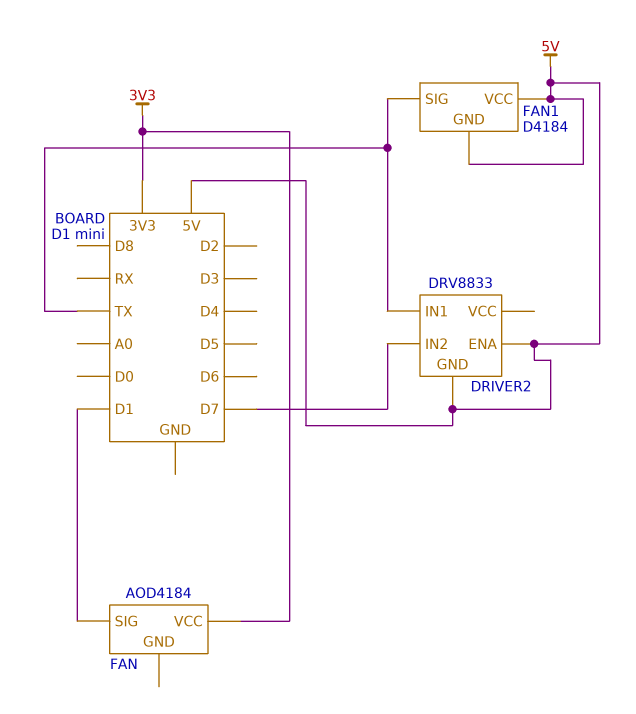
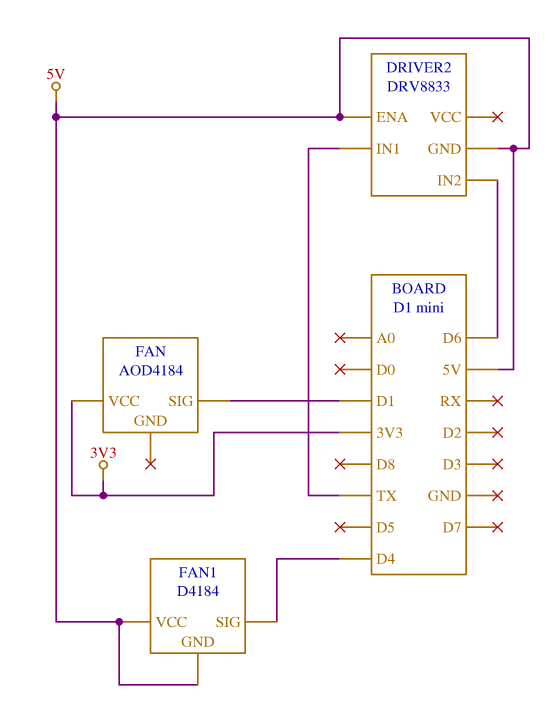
DRIVER2 pin IN2: D7 -> D6
FAN1 pin SIG: TX -> D4

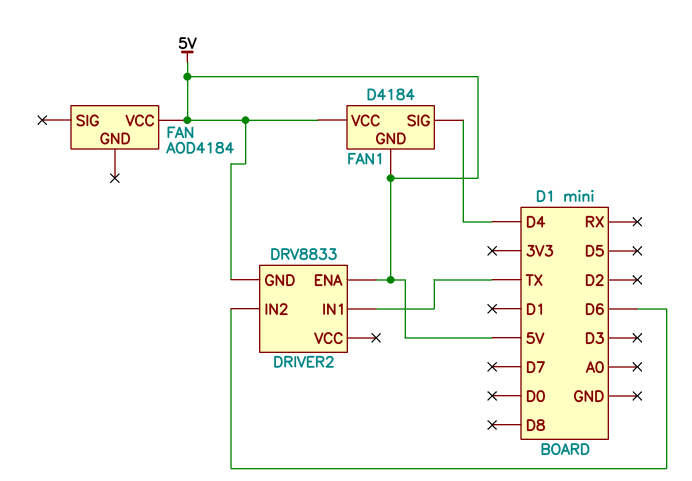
FAN pin SIG: D1 -> none
FAN pin VCC: 3V3 -> 5V

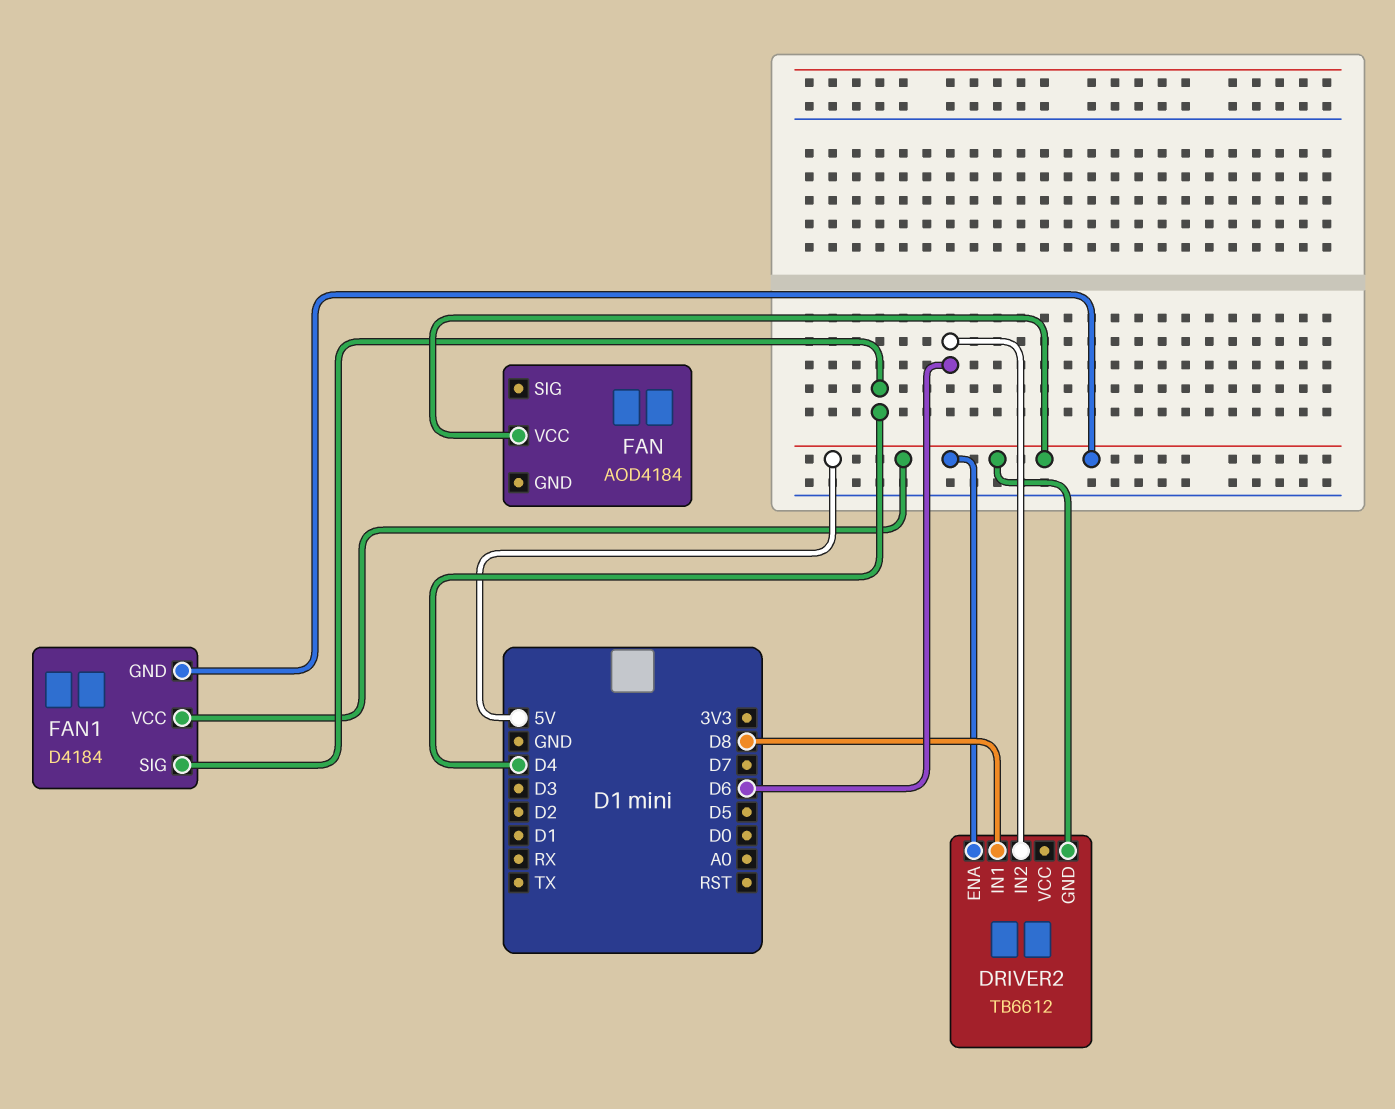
DRIVER2: DRV8833 -> TB6612
DRIVER2 pin IN1: TX -> D8

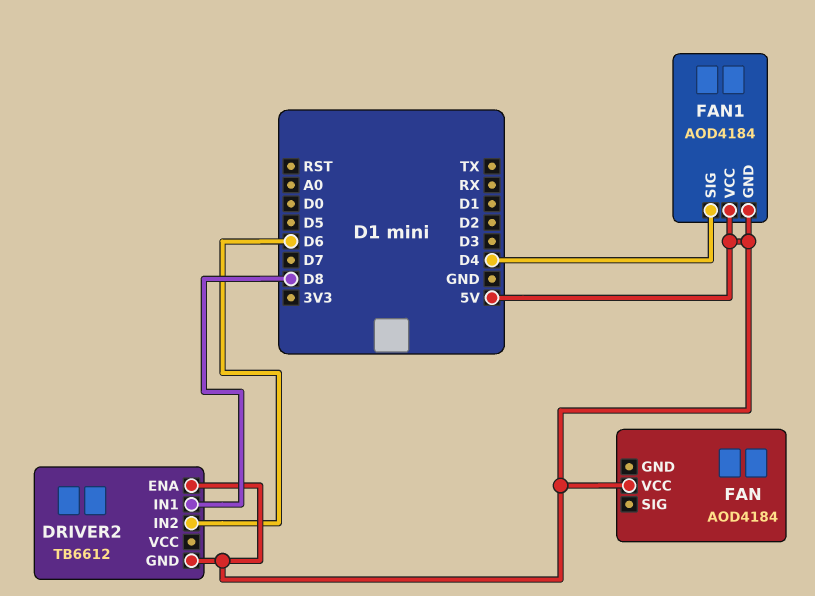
FAN1: D4184 -> AOD4184

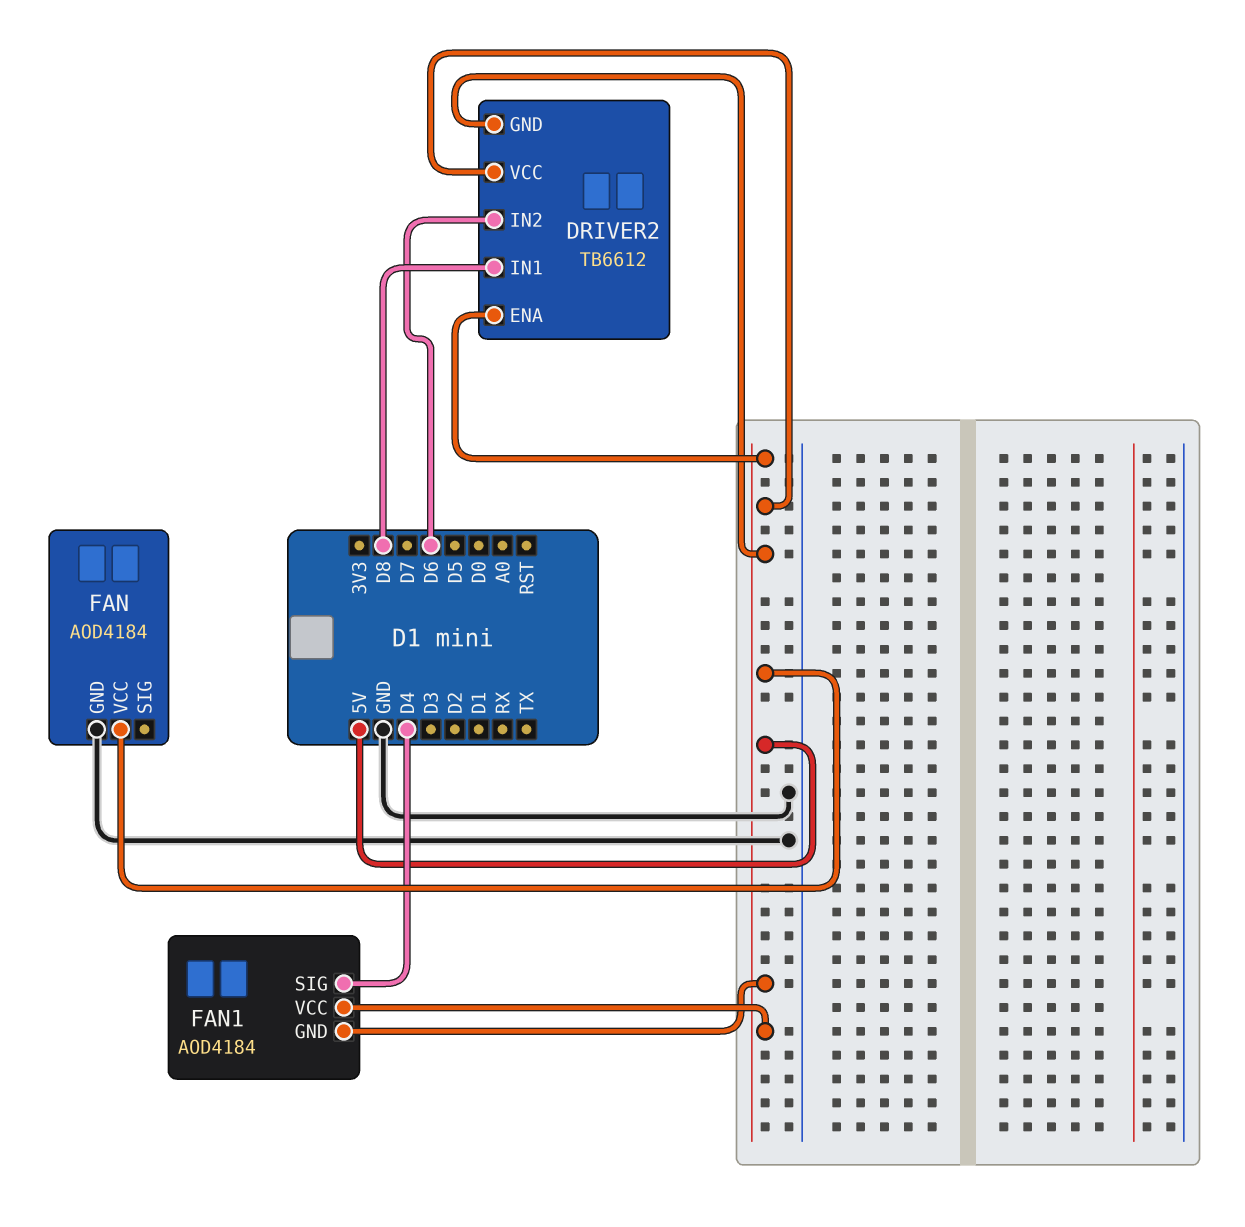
DRIVER2 pin VCC: none -> 5V
FAN pin GND: none -> GND

